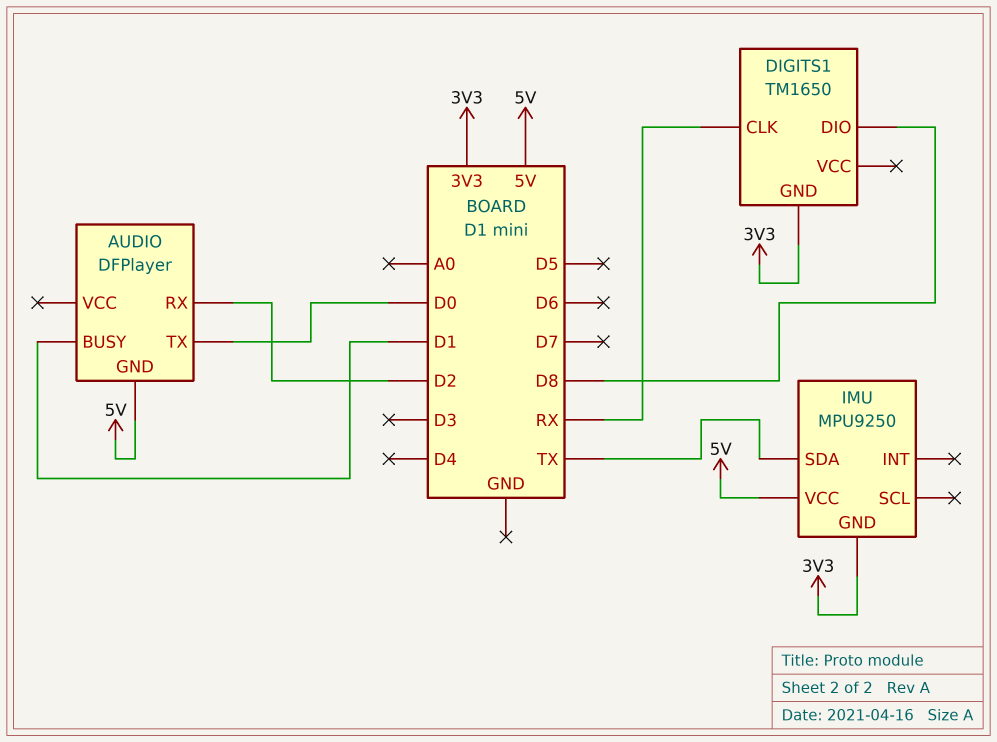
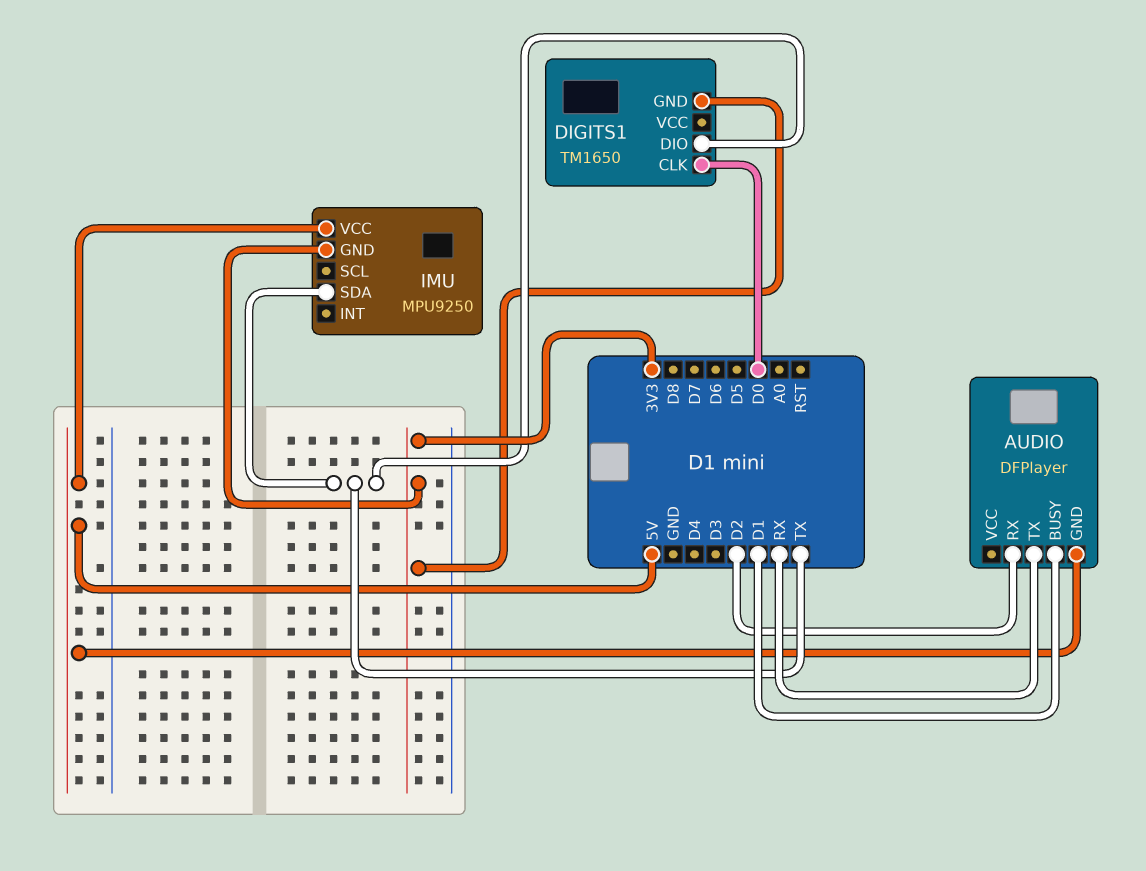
AUDIO pin TX: D0 -> RX
DIGITS1 pin CLK: RX -> D0
DIGITS1 pin DIO: D8 -> TX

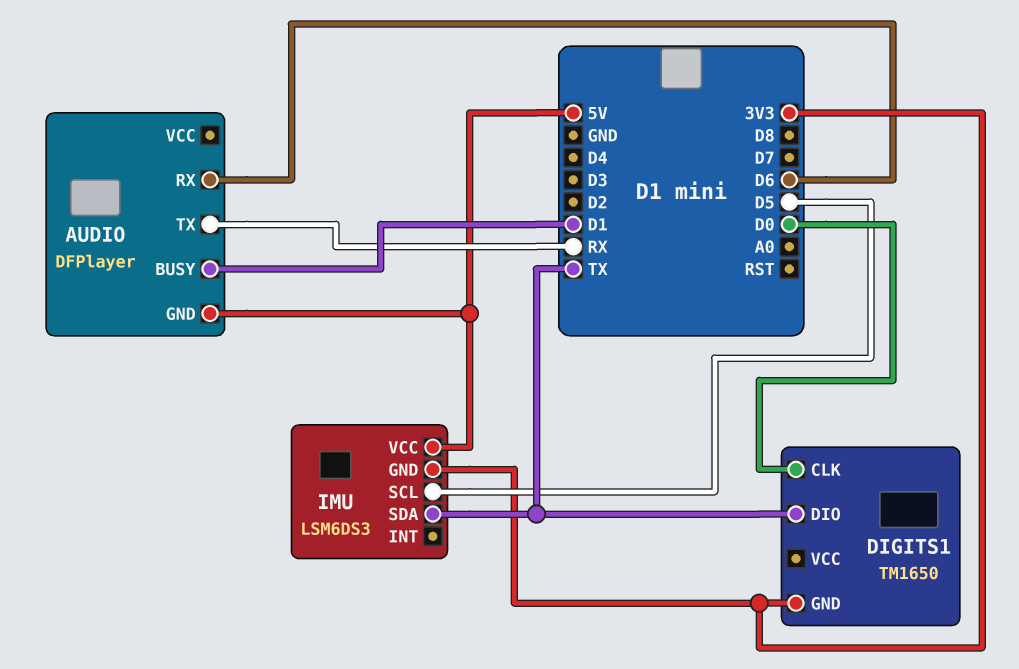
AUDIO pin RX: D2 -> D6
IMU: MPU9250 -> LSM6DS3
IMU pin SCL: none -> D5

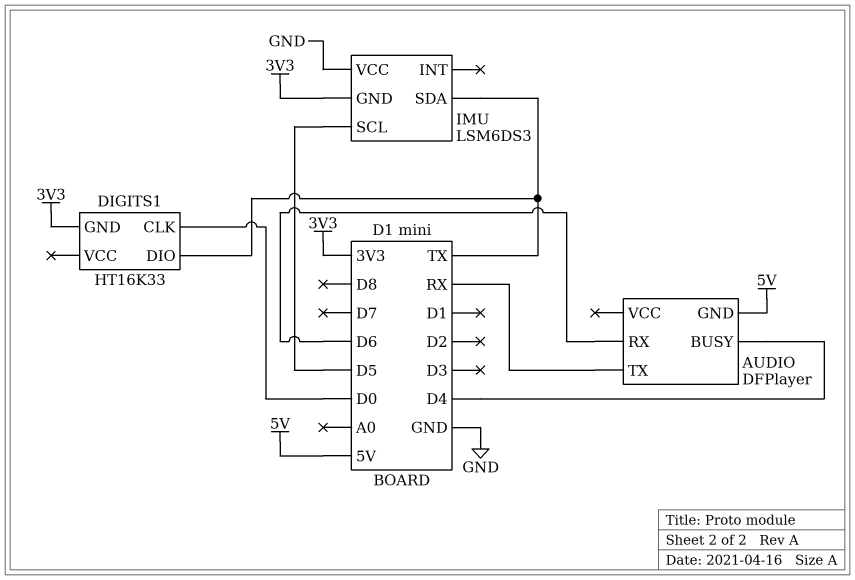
AUDIO pin BUSY: D1 -> D4
DIGITS1: TM1650 -> HT16K33
IMU pin VCC: 5V -> GND

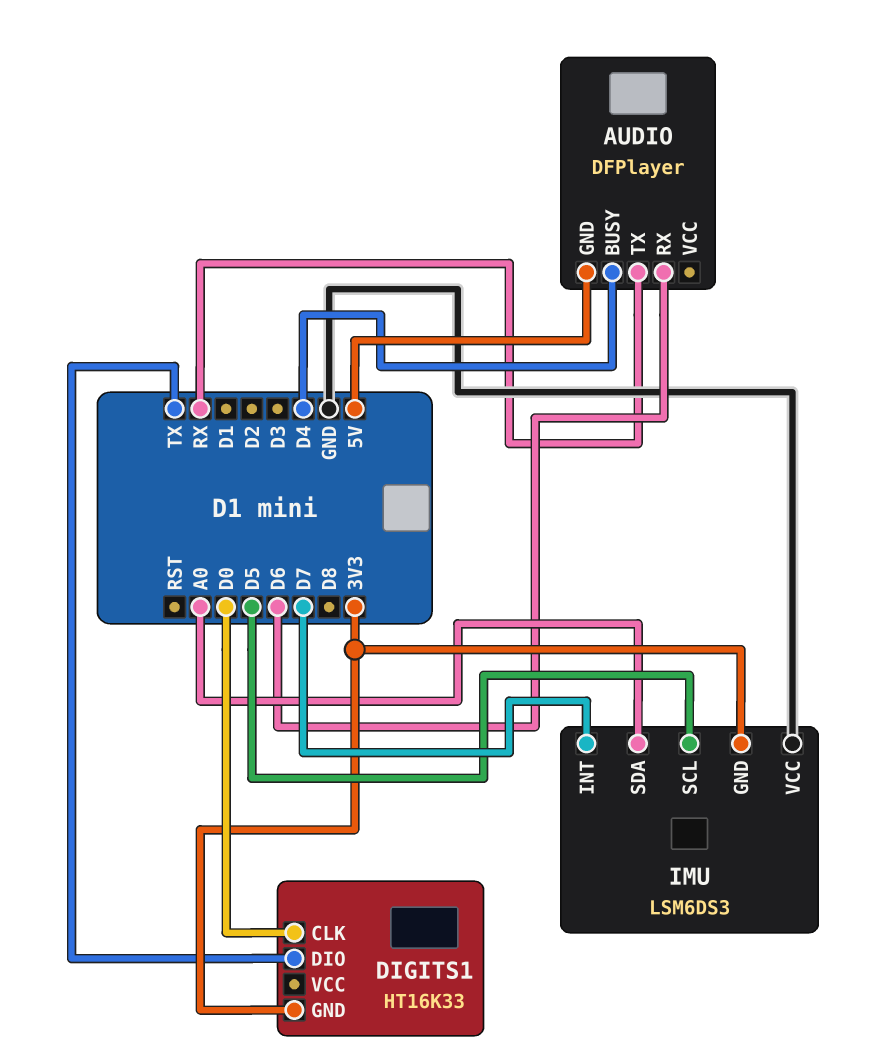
IMU pin INT: none -> D7
IMU pin SDA: TX -> A0

